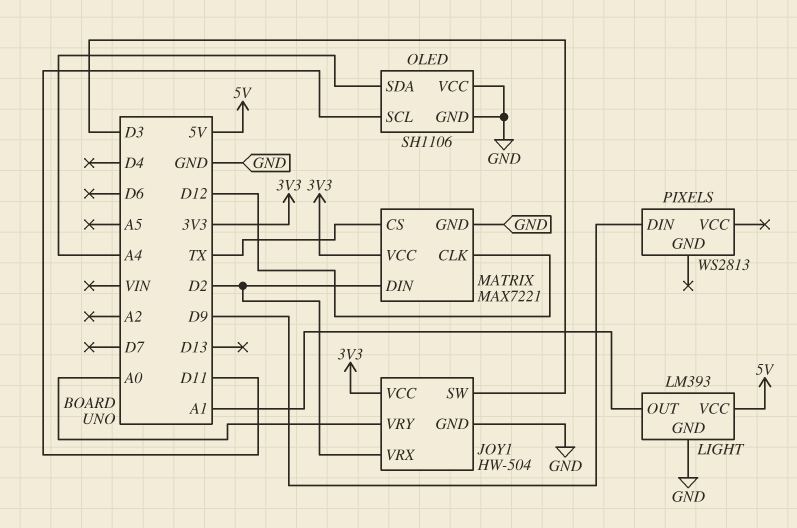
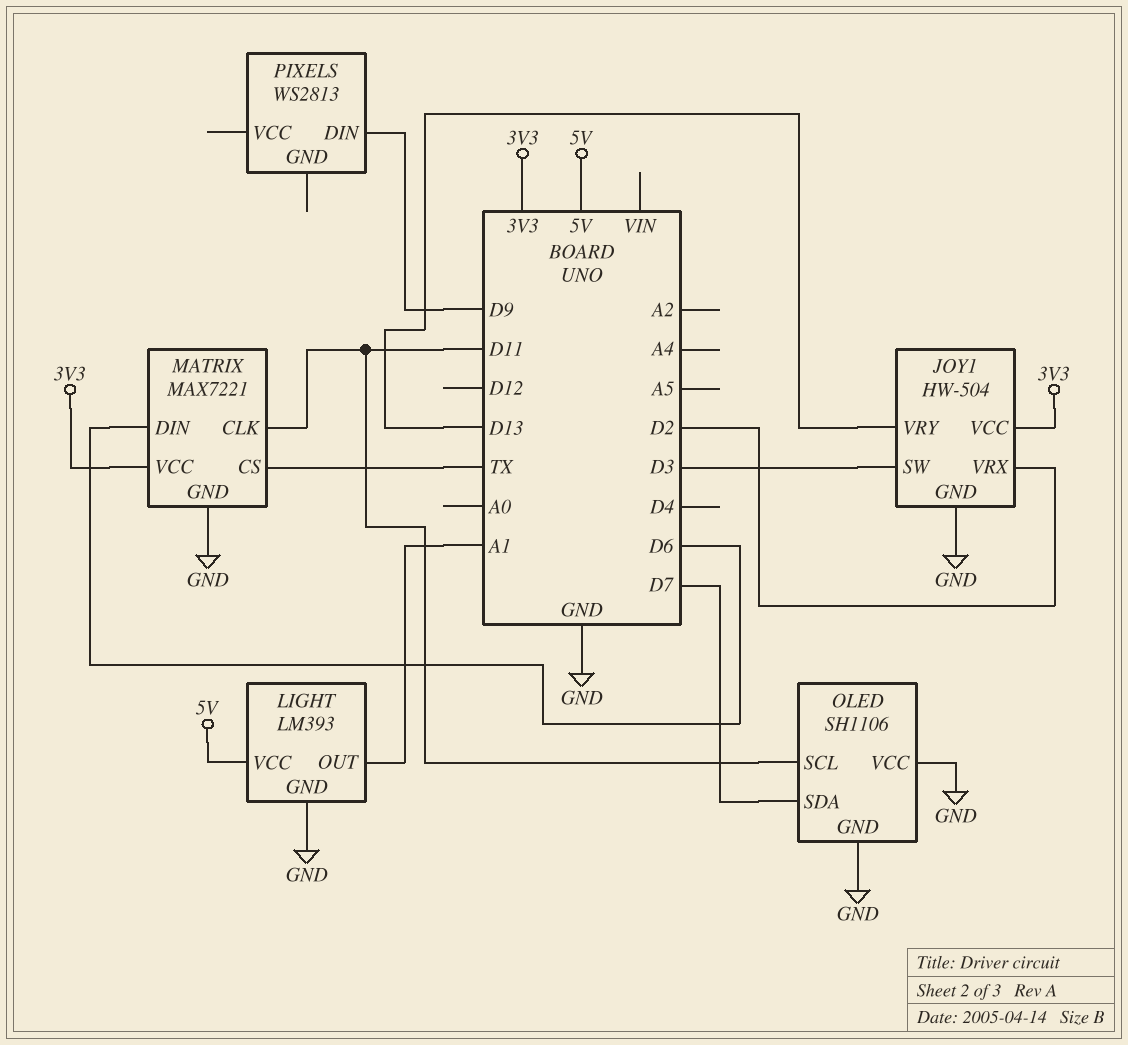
JOY1 pin VRY: A0 -> D13
MATRIX pin CLK: D12 -> D11
MATRIX pin DIN: D2 -> D6
OLED pin SDA: A4 -> D7

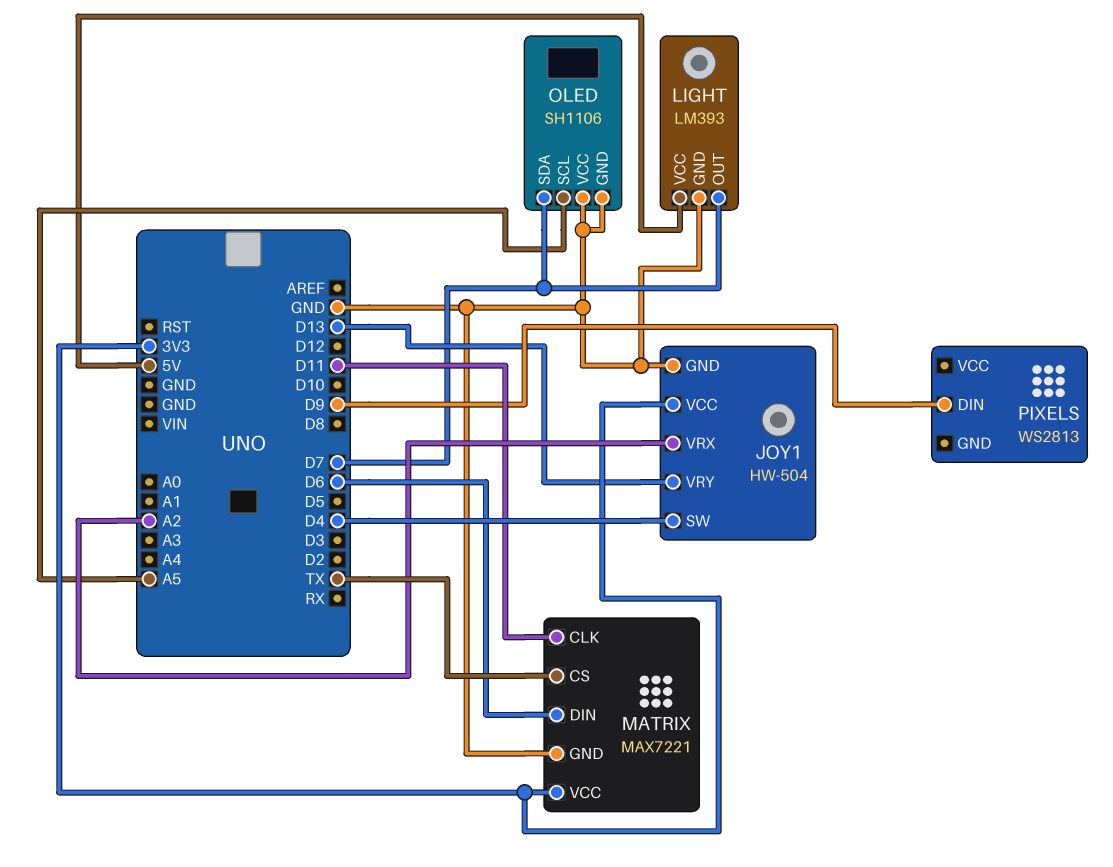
JOY1 pin SW: D3 -> D4
JOY1 pin VRX: D2 -> A2
LIGHT pin OUT: A1 -> D7
OLED pin SCL: D11 -> A5

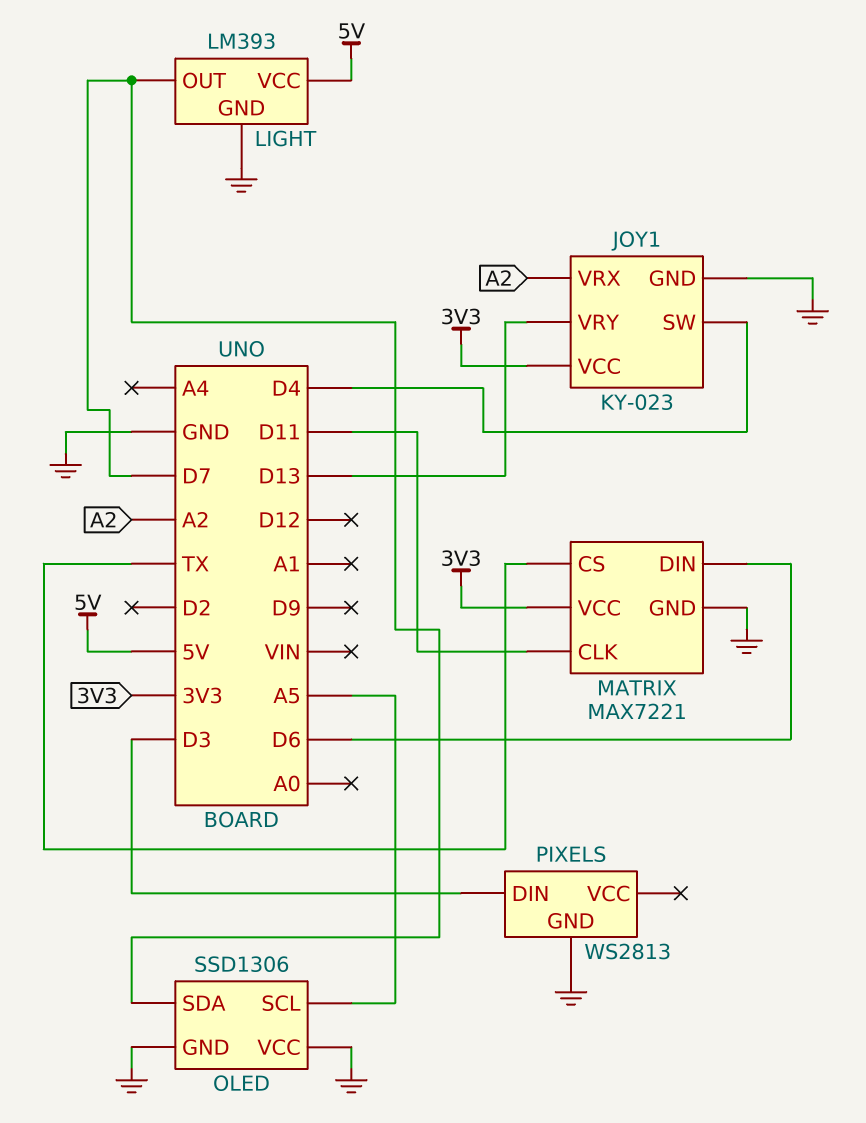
JOY1: HW-504 -> KY-023
OLED: SH1106 -> SSD1306
PIXELS pin DIN: D9 -> D3
PIXELS pin GND: none -> GND

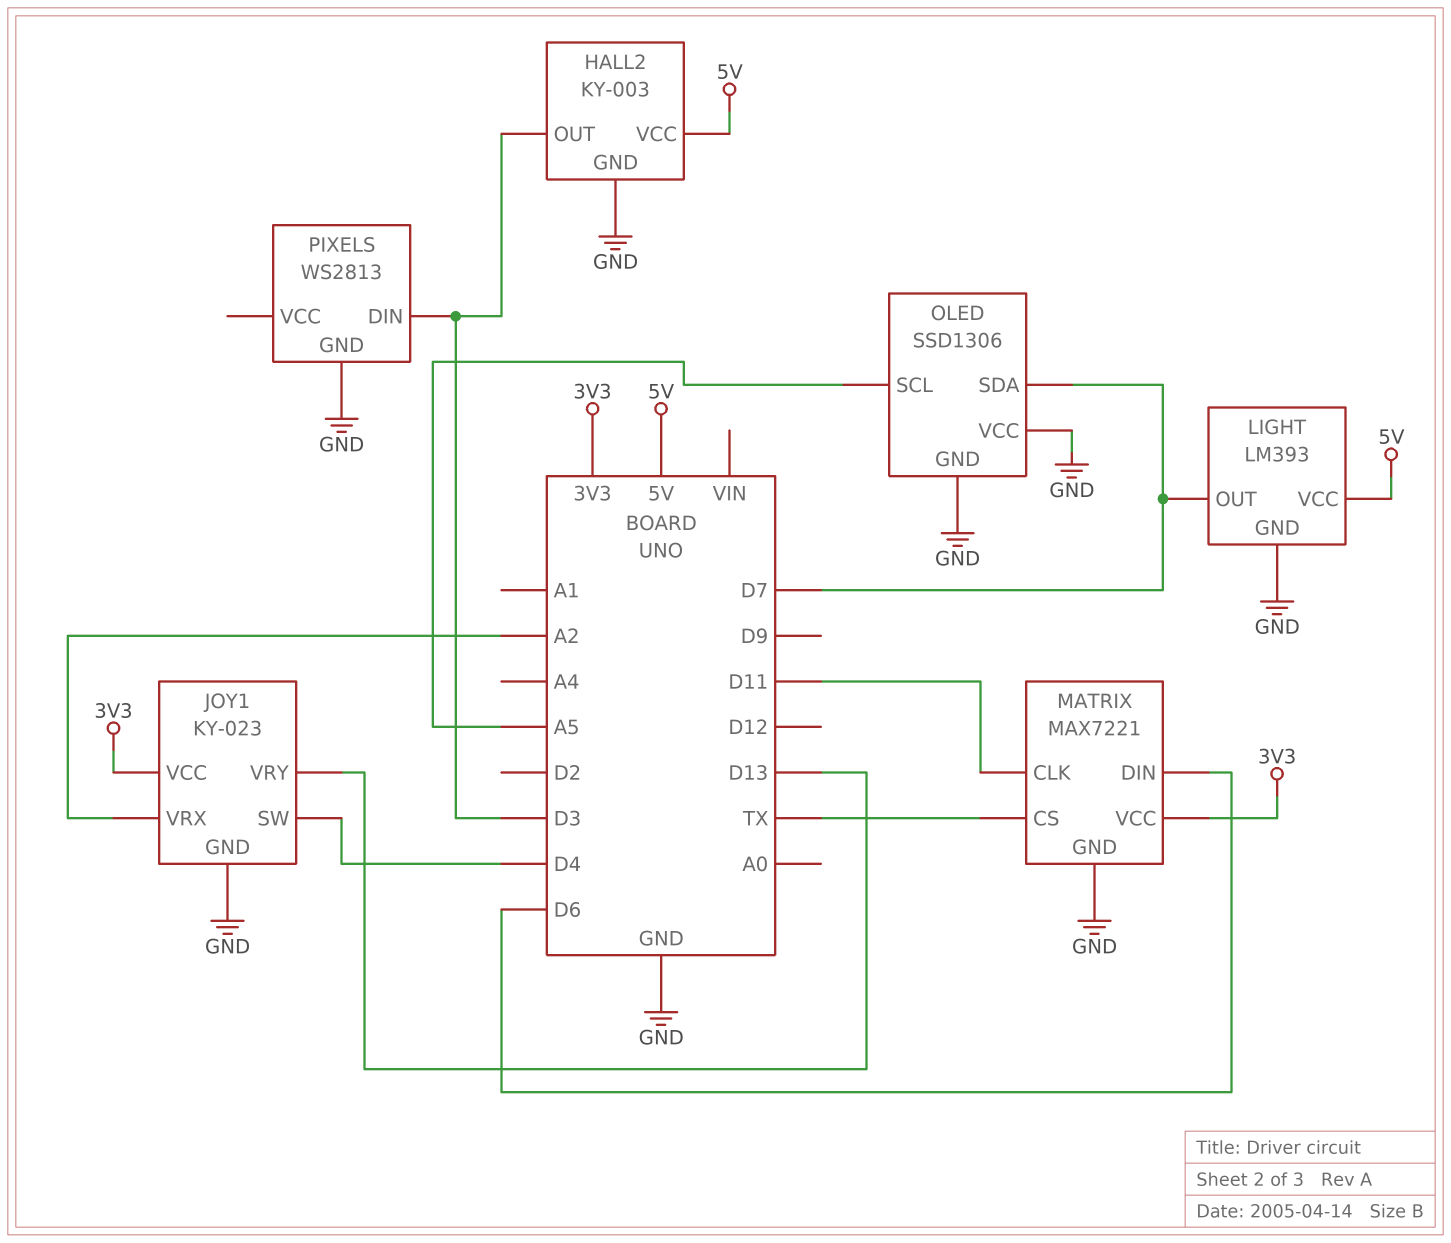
HALL2: none -> KY-003
HALL2 pin GND: none -> GND
HALL2 pin OUT: none -> D3
HALL2 pin VCC: none -> 5V

